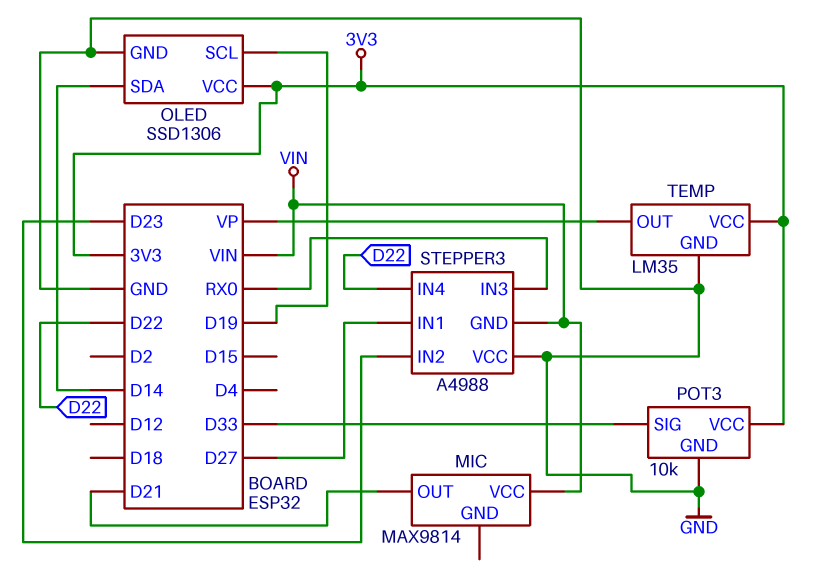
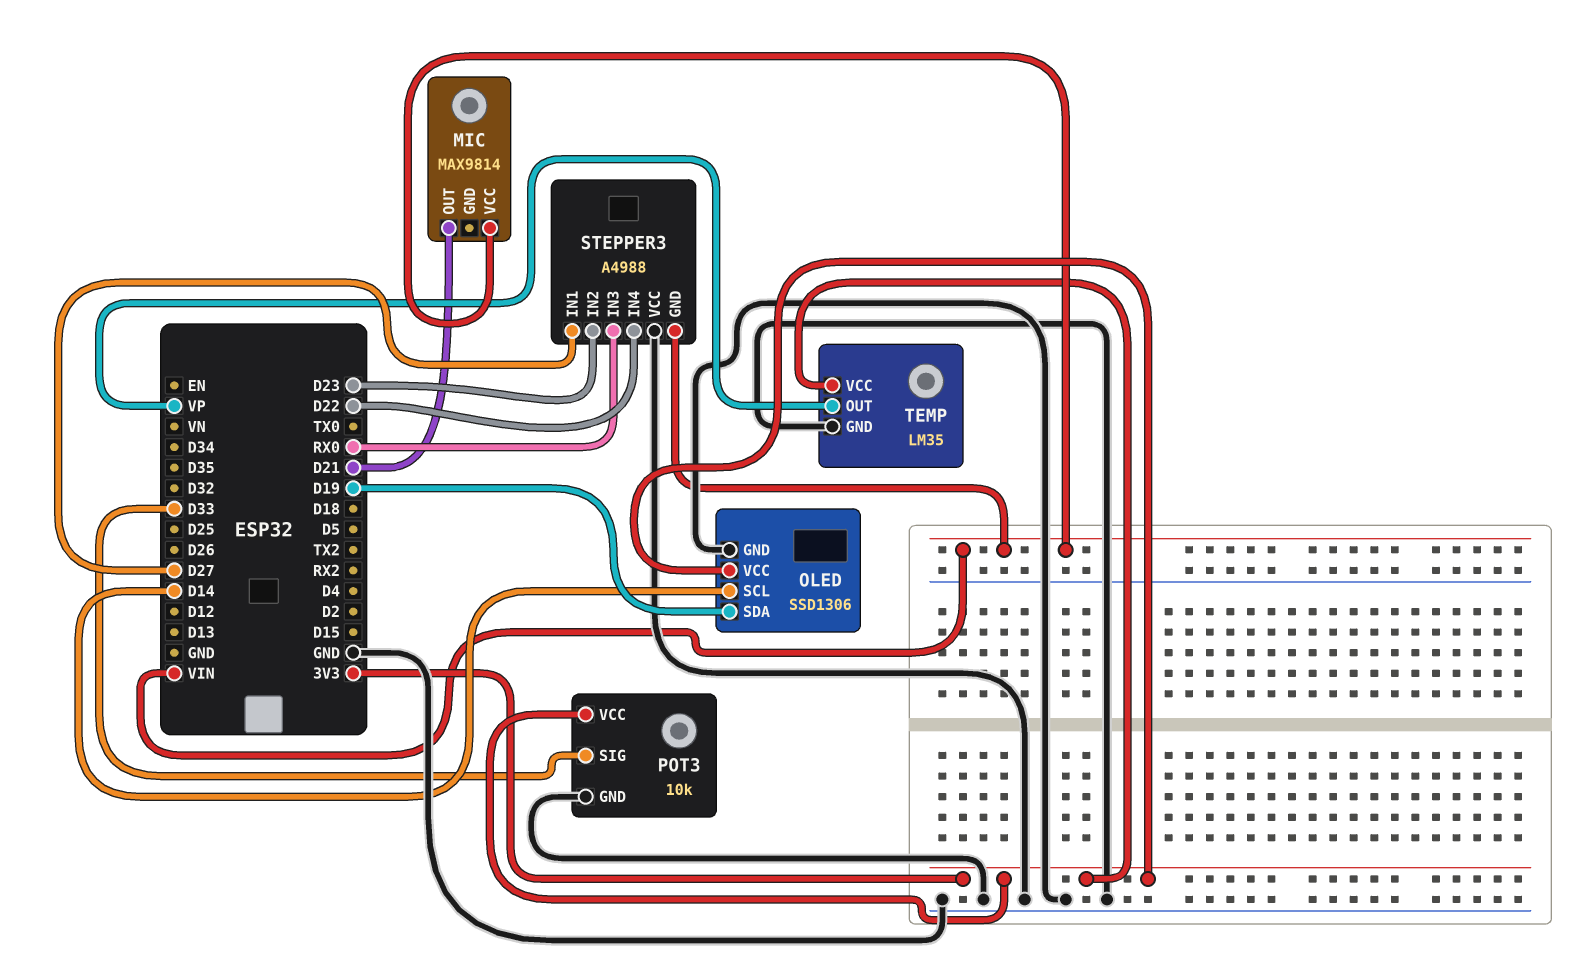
OLED pin SCL: D19 -> D14
OLED pin SDA: D14 -> D19

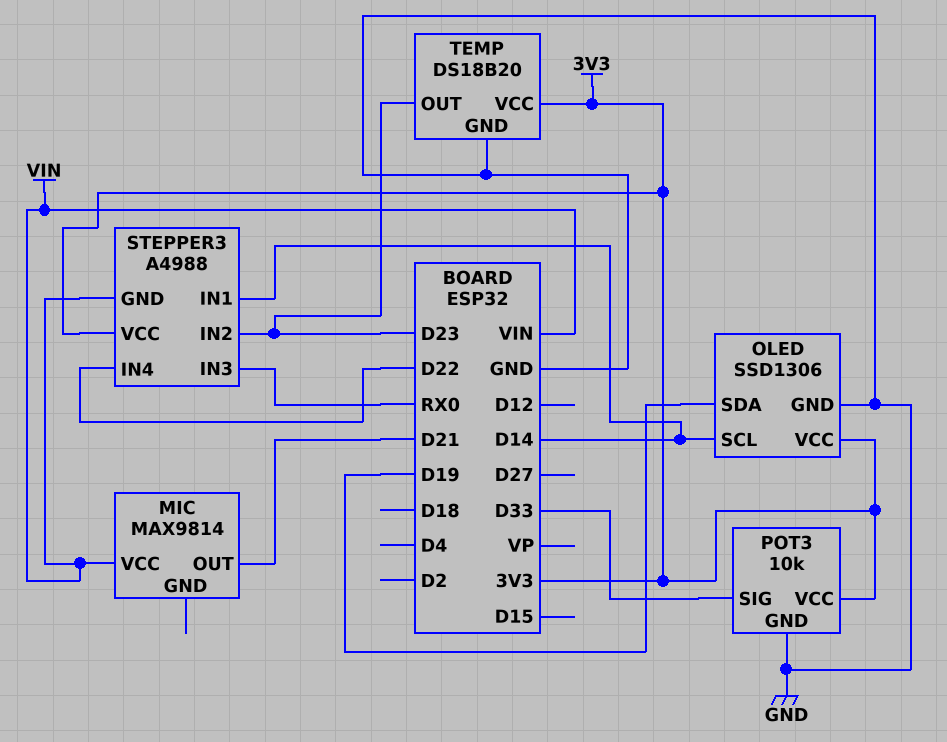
STEPPER3 pin IN1: D27 -> D14
STEPPER3 pin VCC: GND -> 3V3
TEMP: LM35 -> DS18B20
TEMP pin OUT: VP -> D23

